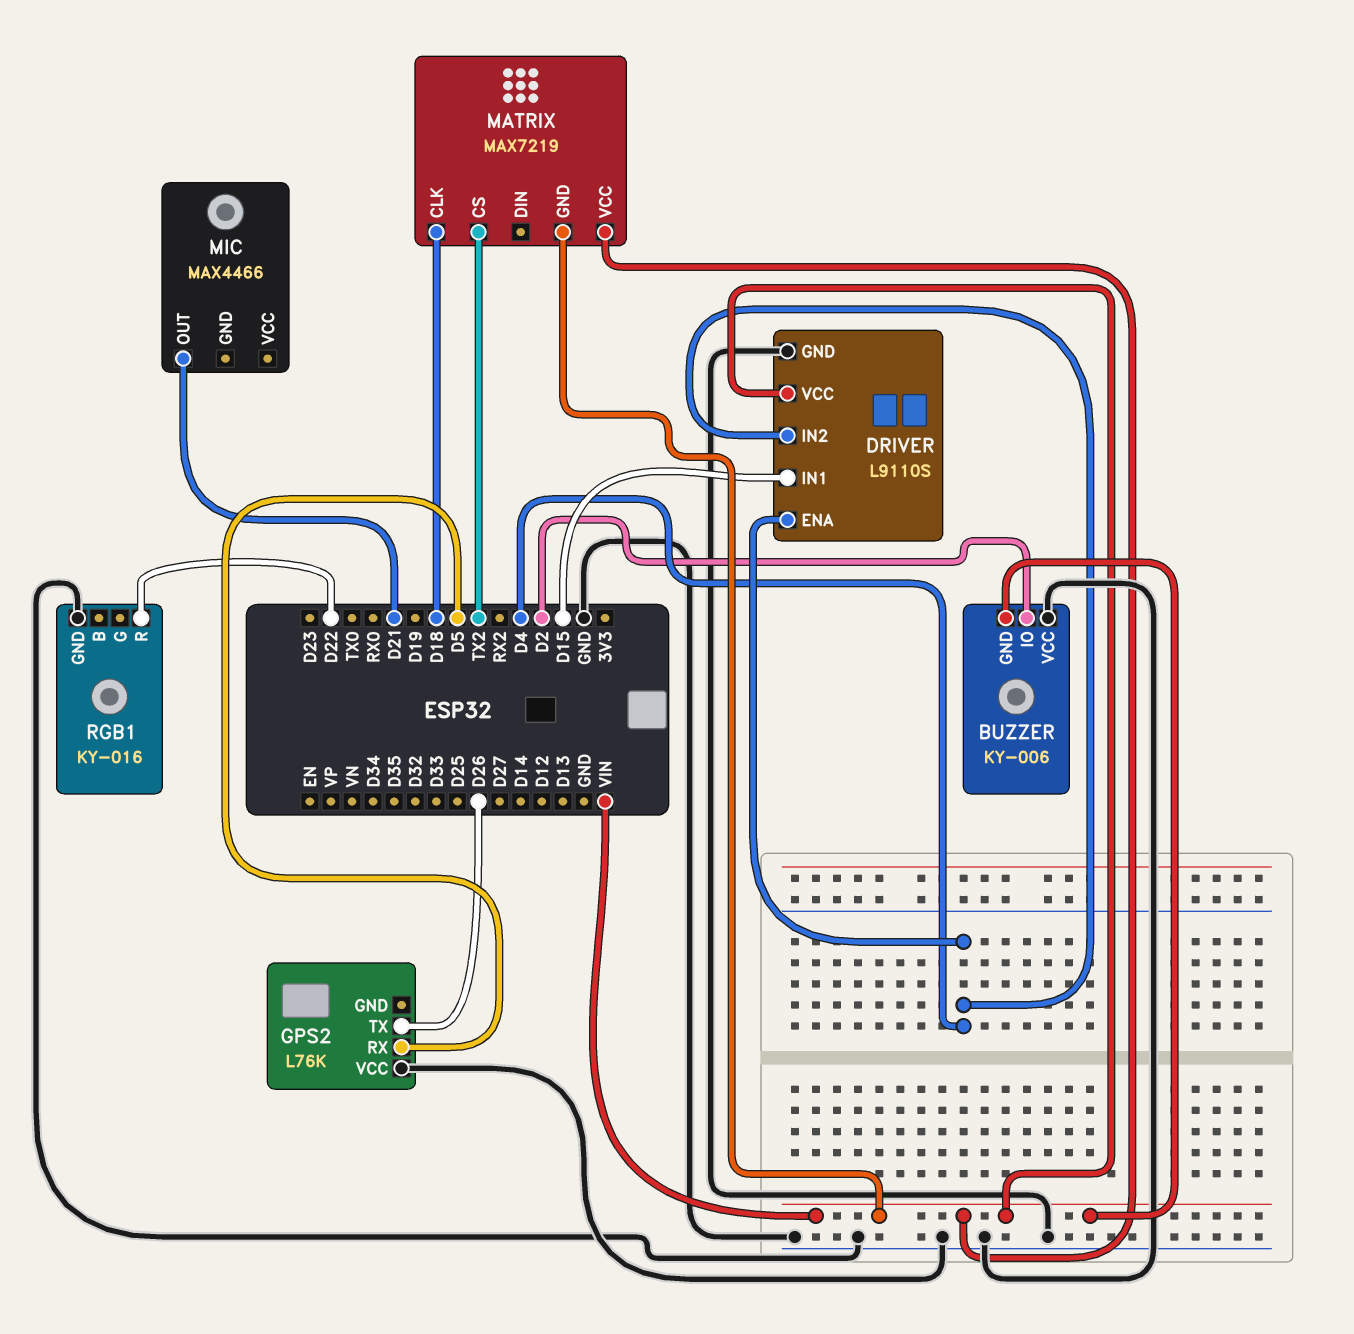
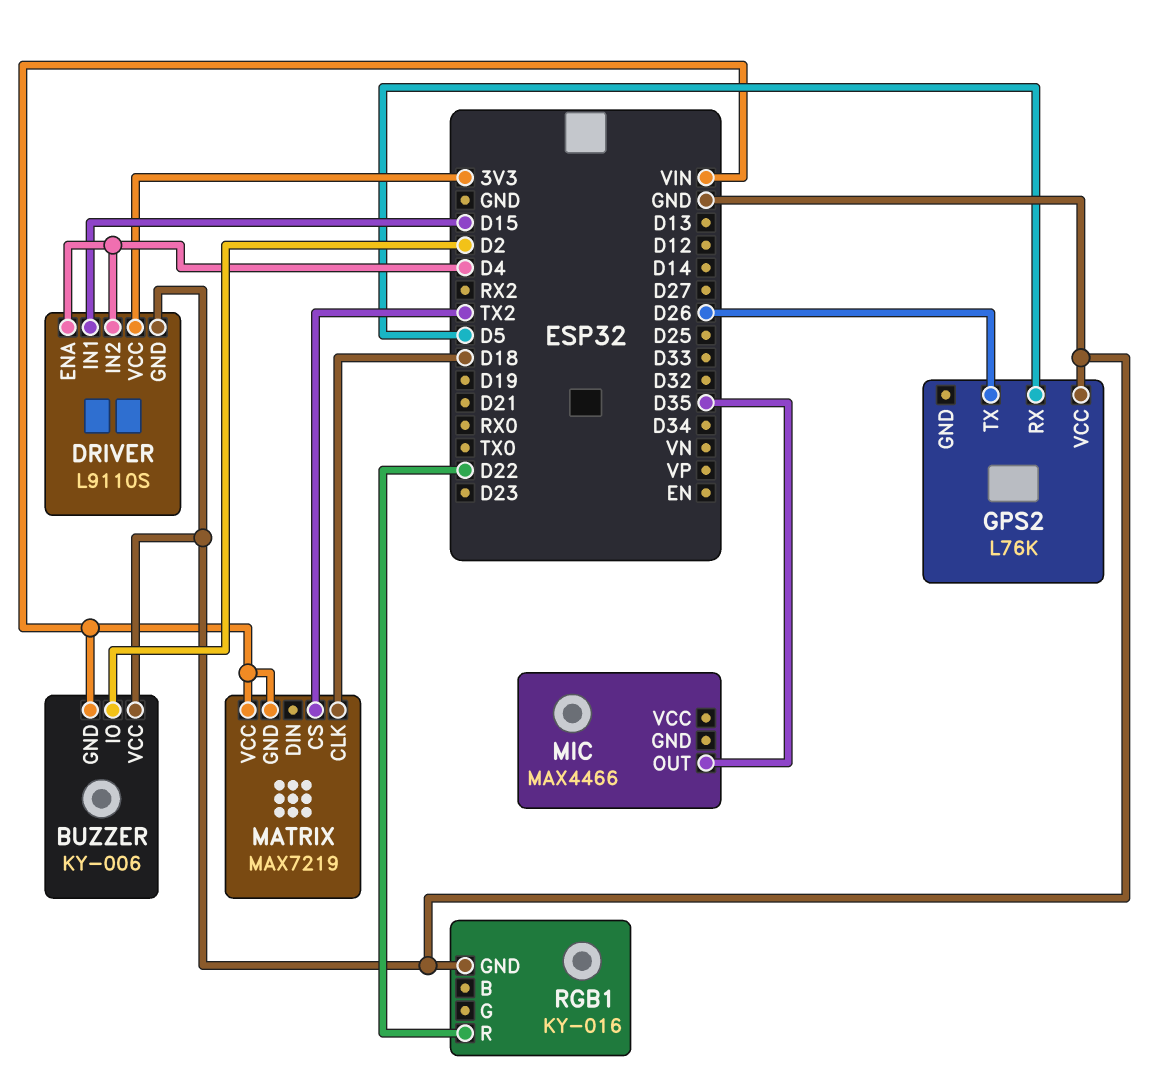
DRIVER pin VCC: VIN -> 3V3
MIC pin OUT: D21 -> D35

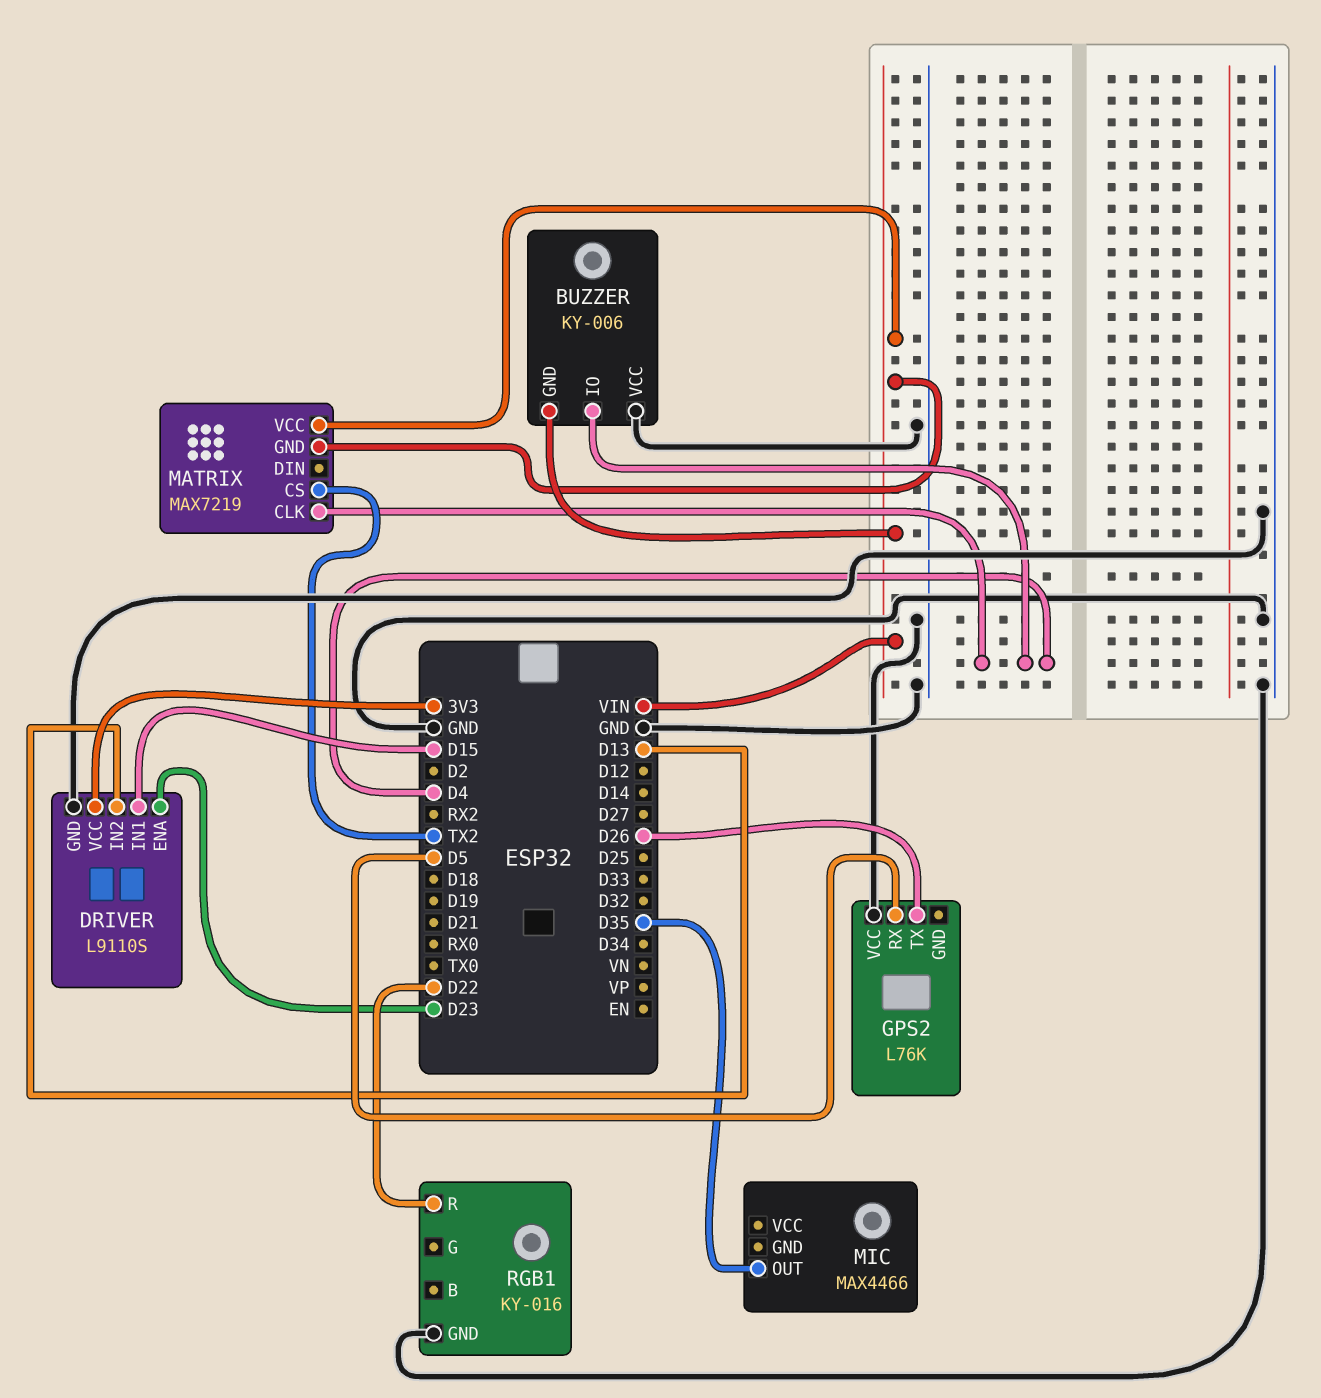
BUZZER pin IO: D2 -> D4
DRIVER pin ENA: D4 -> D23
DRIVER pin IN2: D4 -> D13
MATRIX pin CLK: D18 -> D4

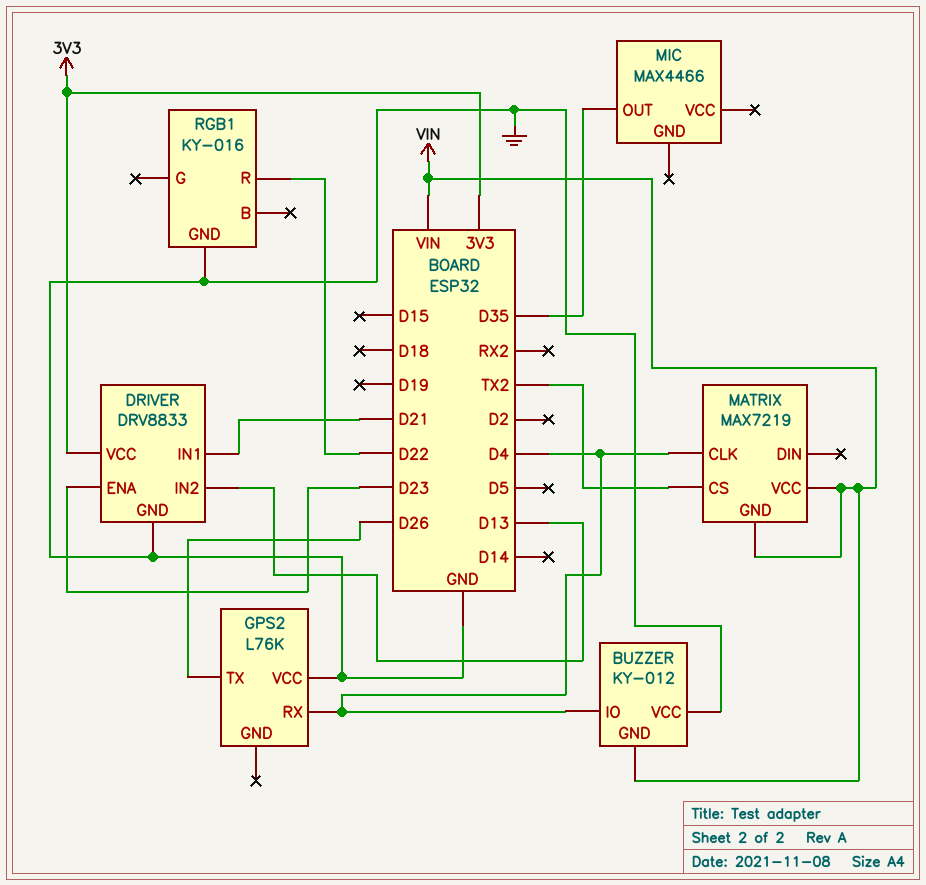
BUZZER: KY-006 -> KY-012
DRIVER: L9110S -> DRV8833
DRIVER pin IN1: D15 -> D21
GPS2 pin RX: D5 -> D4

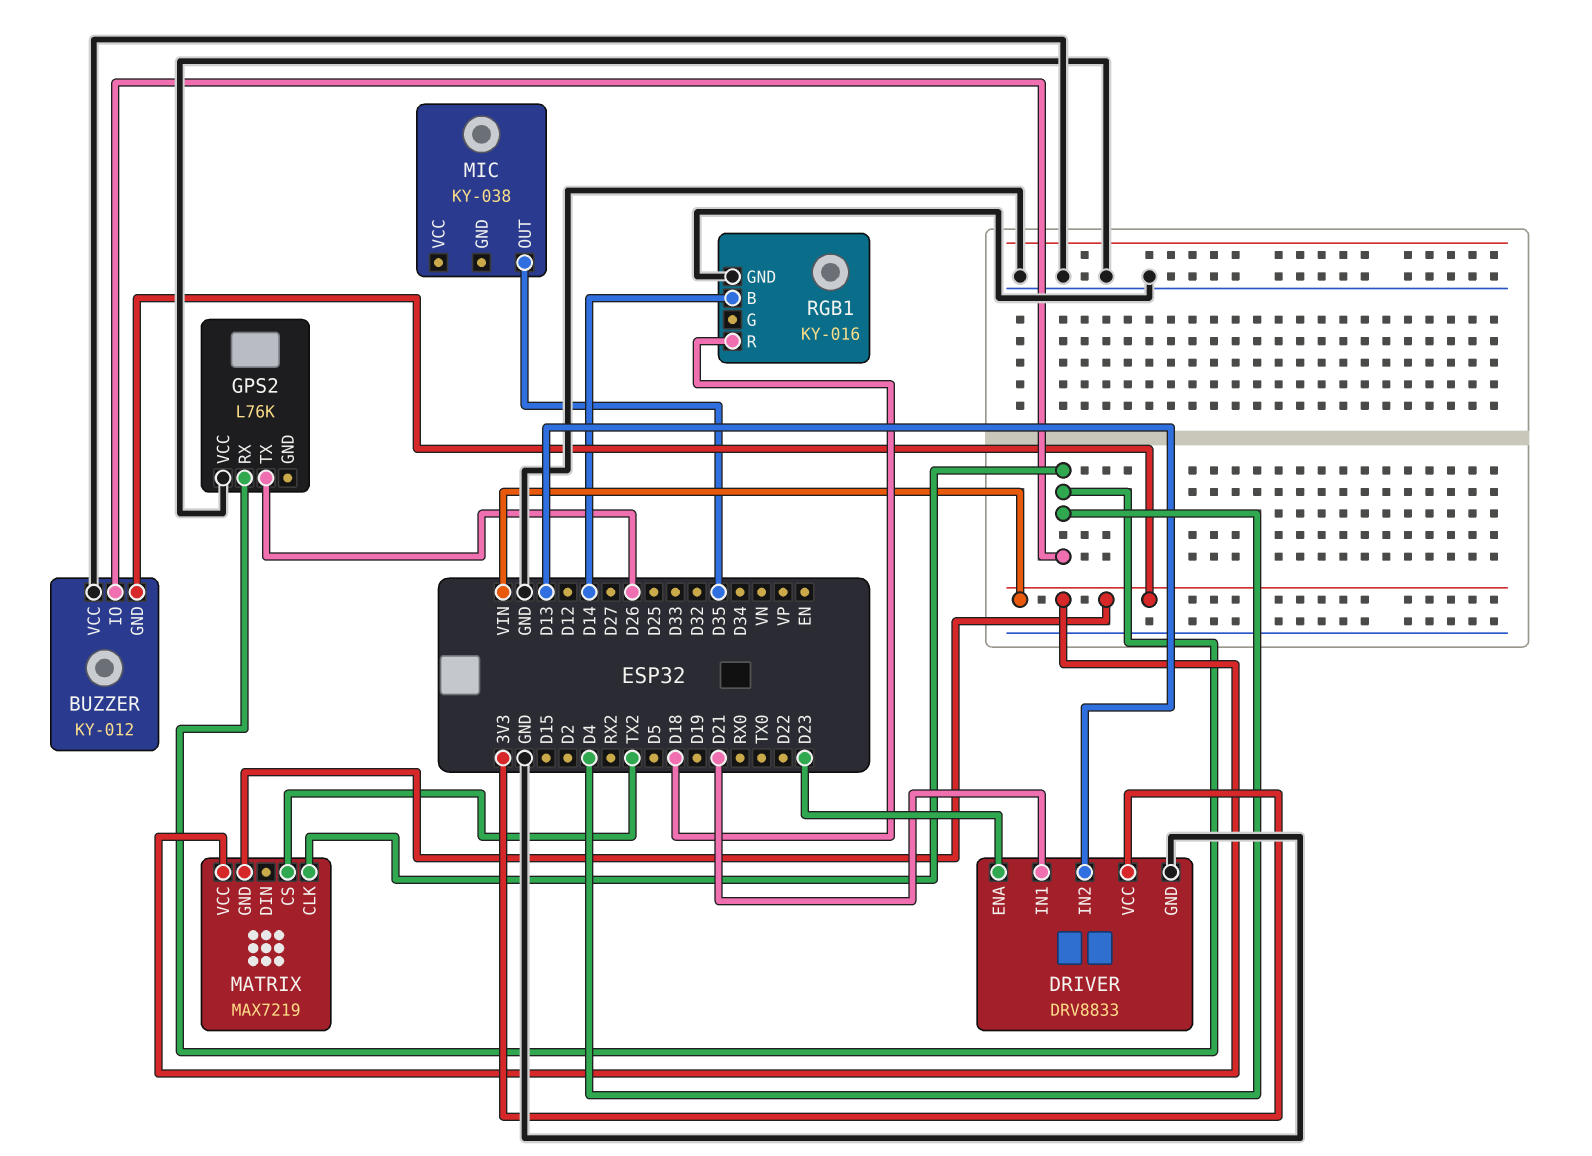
MIC: MAX4466 -> KY-038
RGB1 pin B: none -> D14
RGB1 pin R: D22 -> D18

